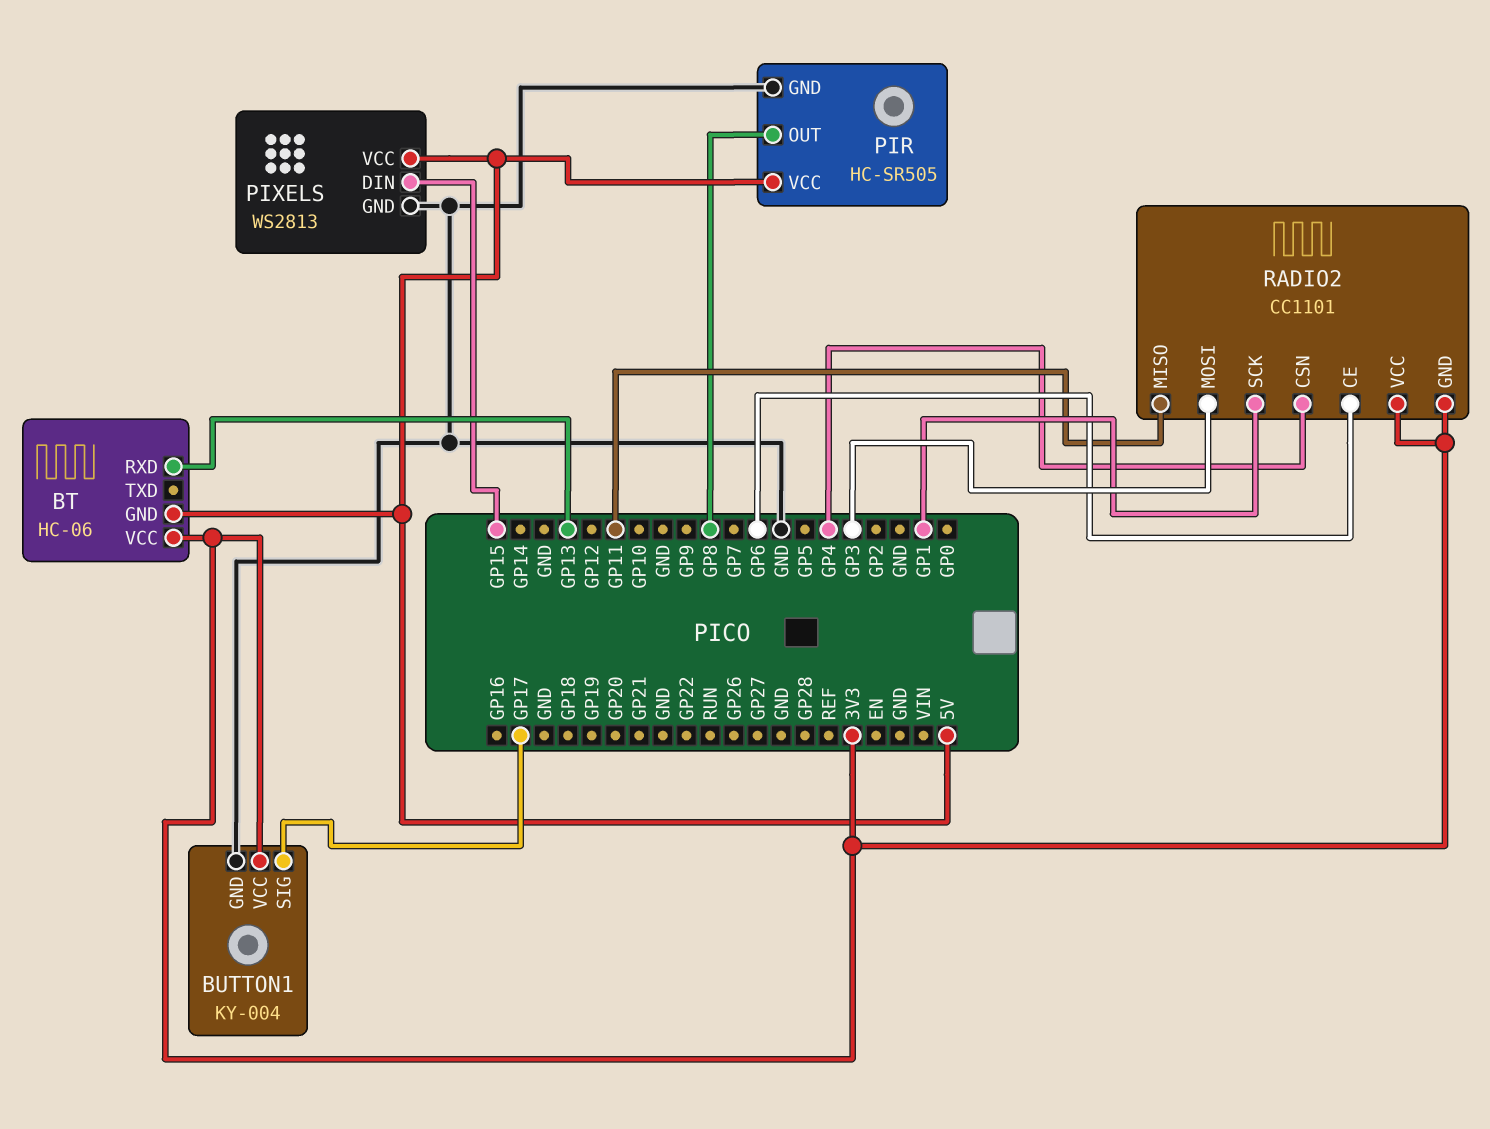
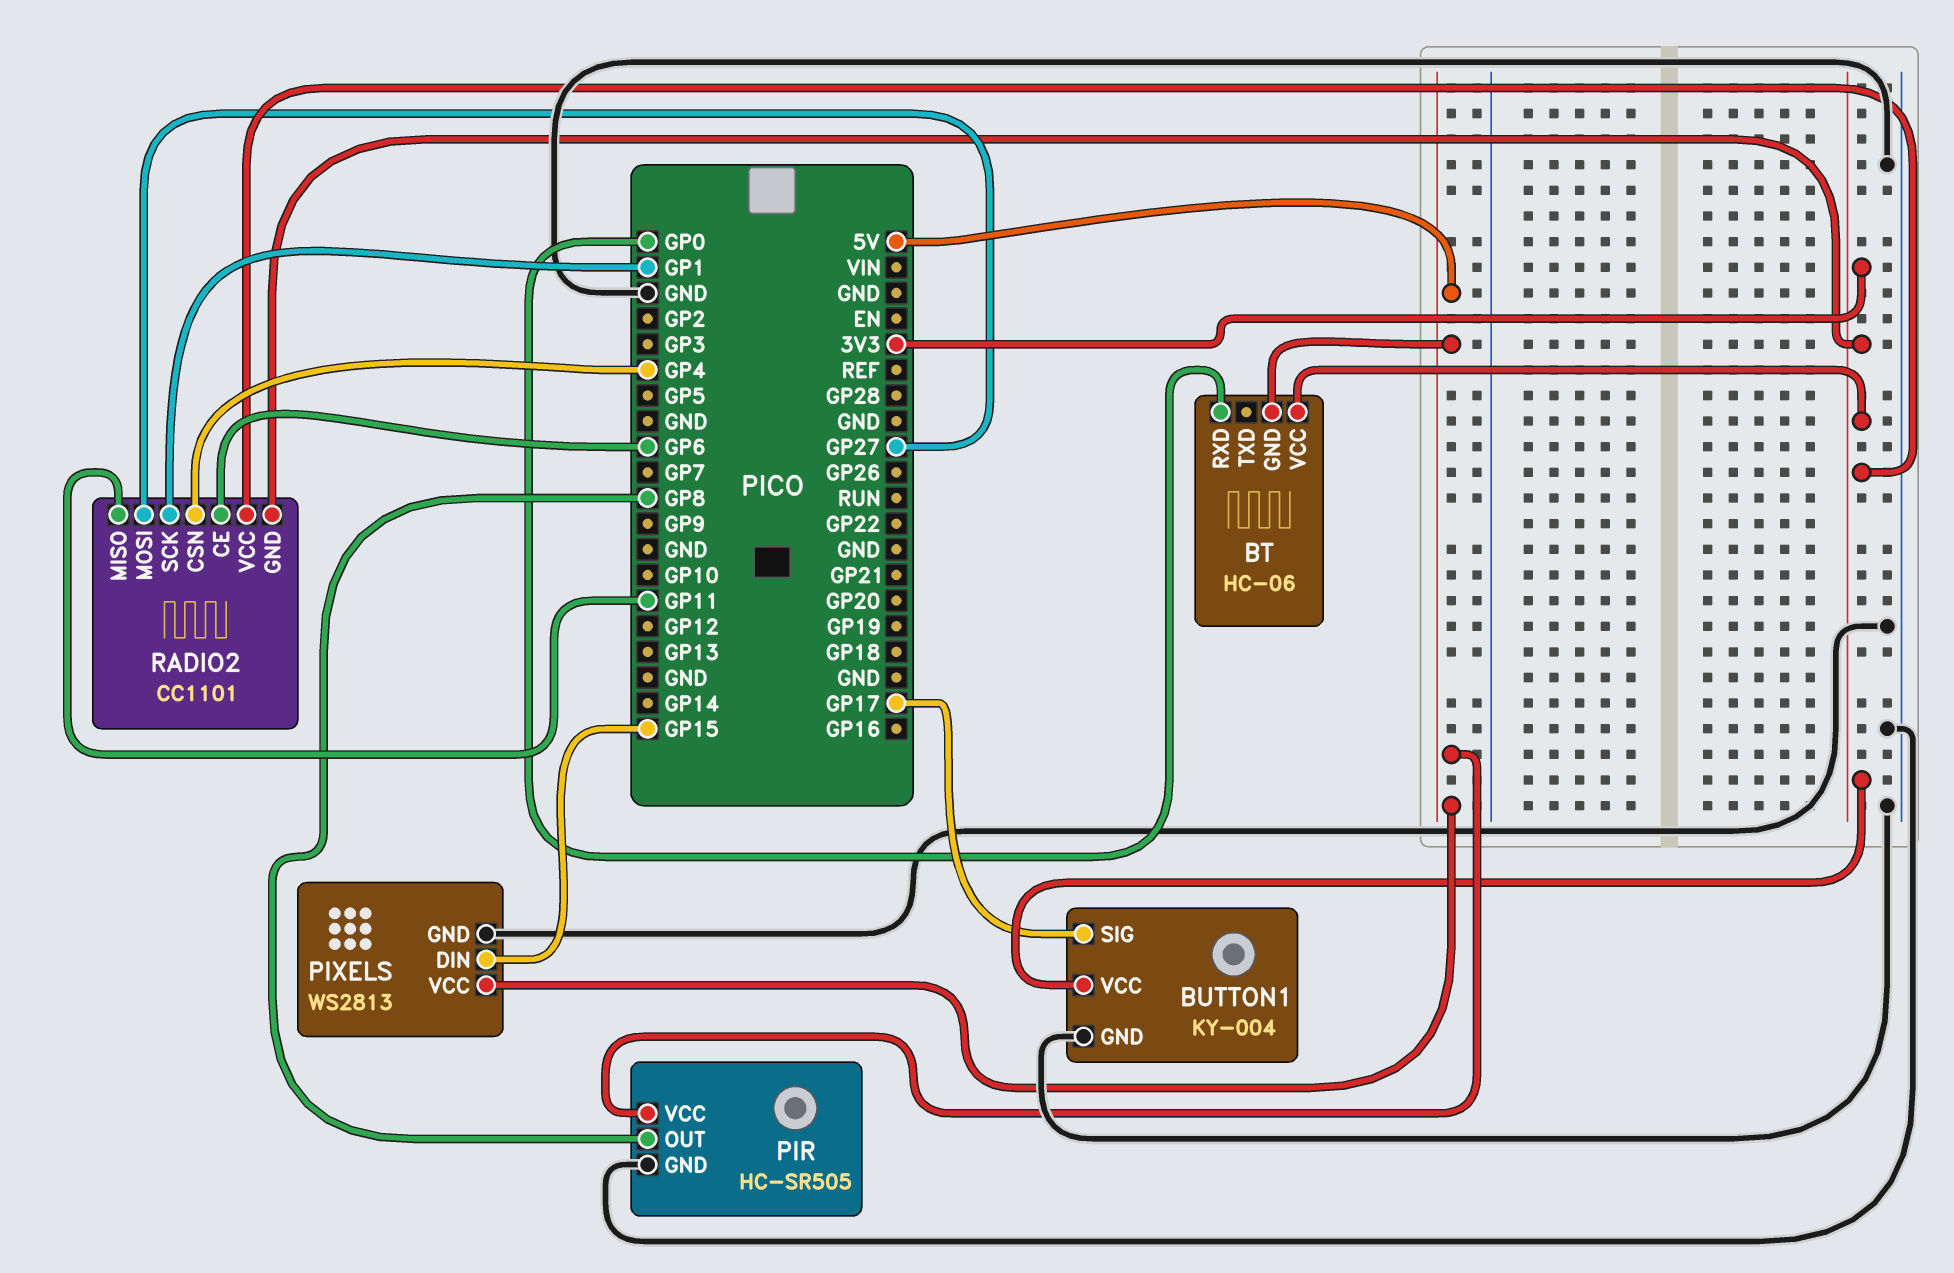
BT pin RXD: GP13 -> GP0
RADIO2 pin MOSI: GP3 -> GP27

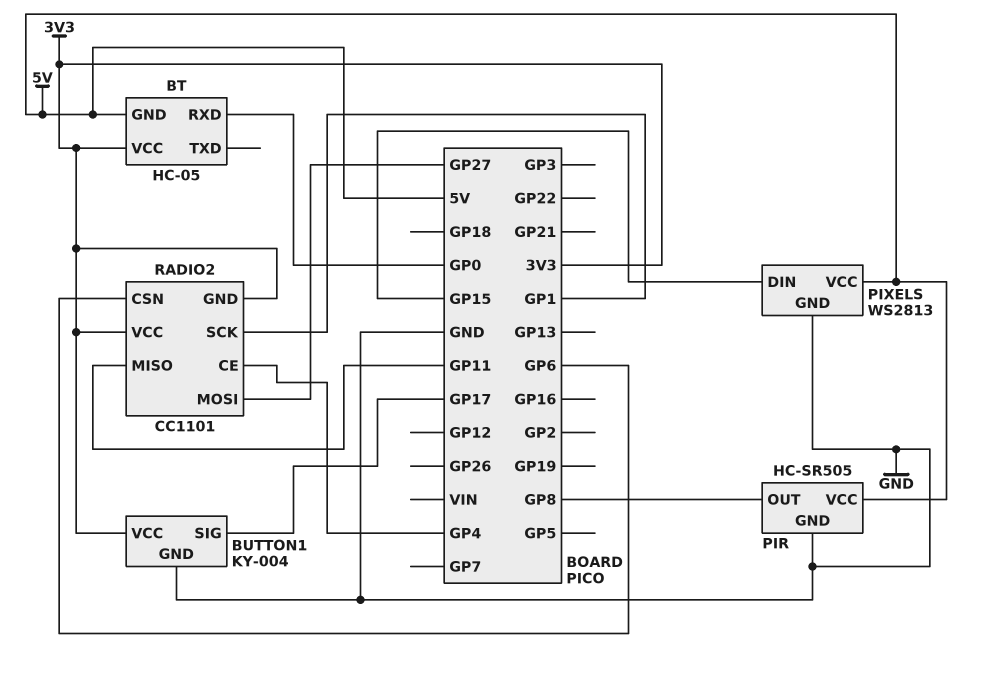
BT: HC-06 -> HC-05
RADIO2 pin CE: GP6 -> GP4
RADIO2 pin CSN: GP4 -> GP6

